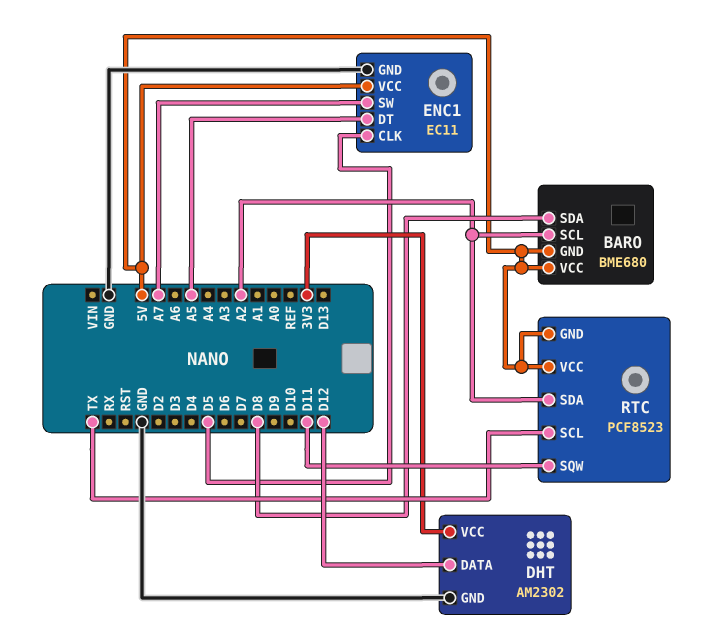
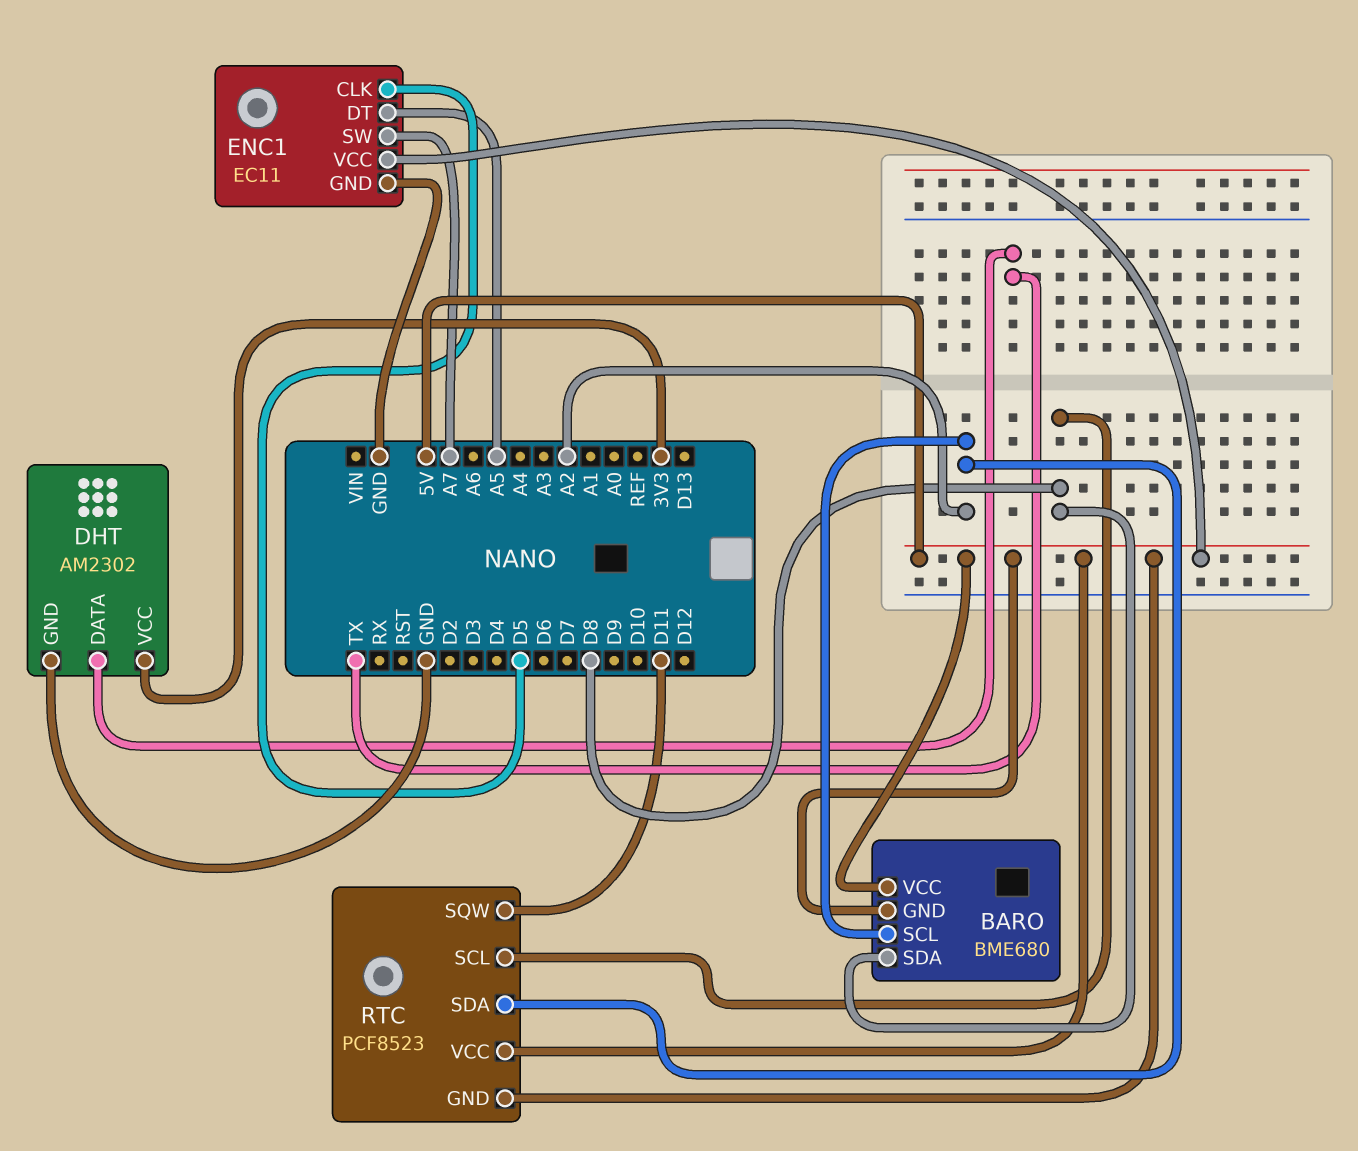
DHT pin DATA: D12 -> TX
RTC pin SCL: TX -> D8

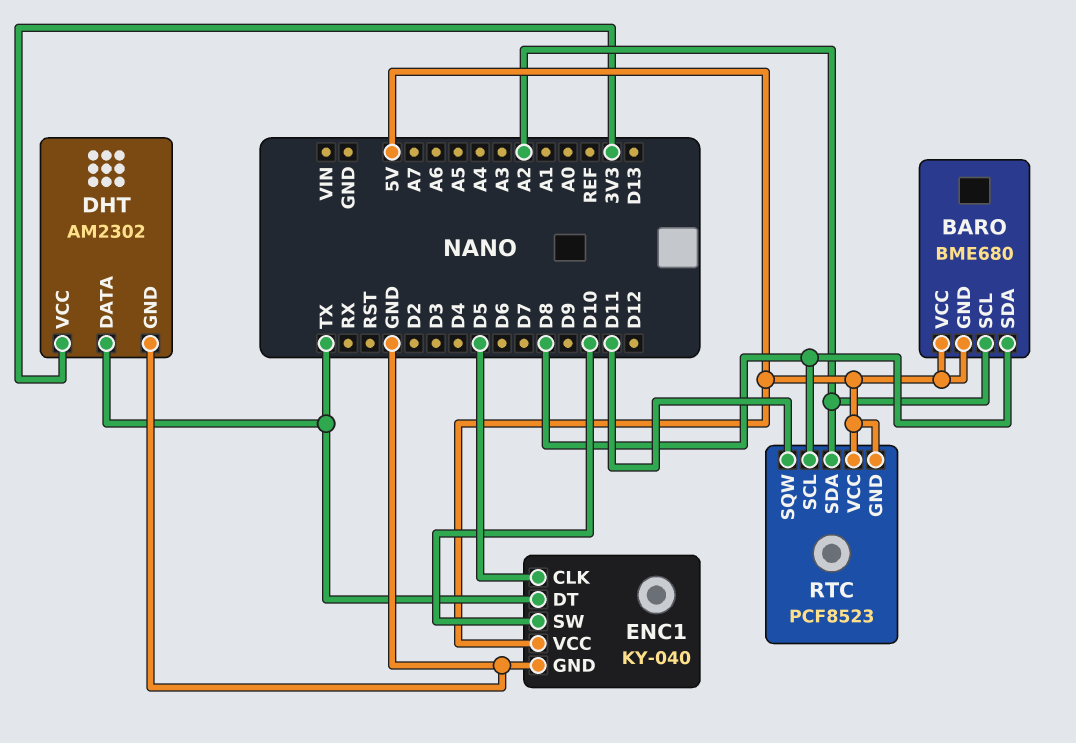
ENC1: EC11 -> KY-040
ENC1 pin DT: A5 -> TX
ENC1 pin SW: A7 -> D10

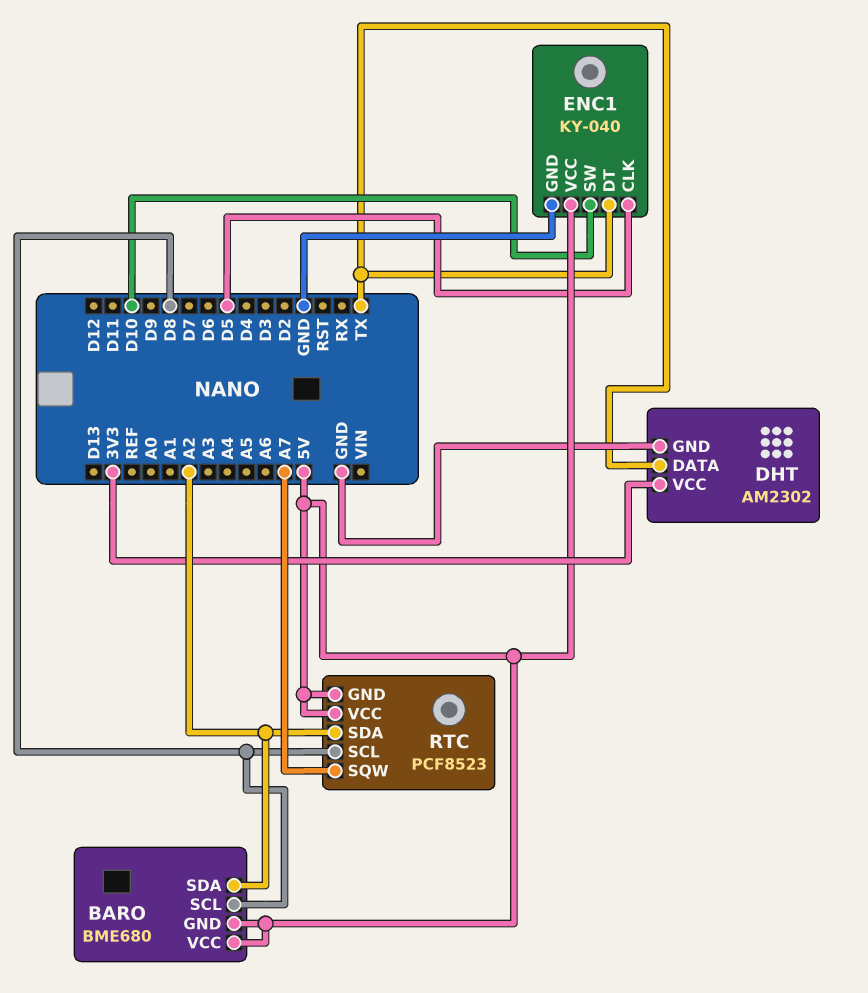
BARO pin SCL: A2 -> D8
BARO pin SDA: D8 -> A2
RTC pin SQW: D11 -> A7

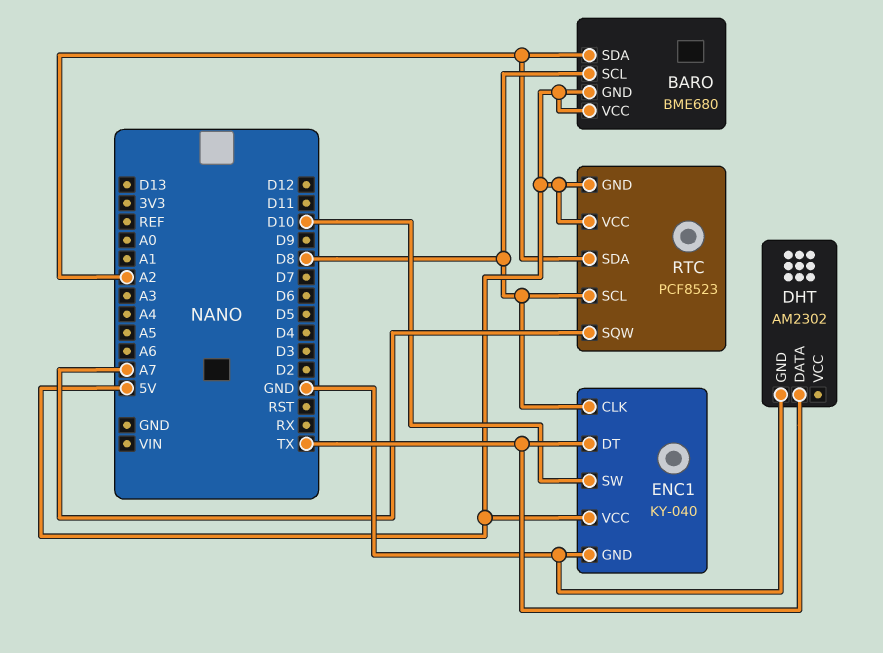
DHT pin VCC: 3V3 -> none
ENC1 pin CLK: D5 -> D8

